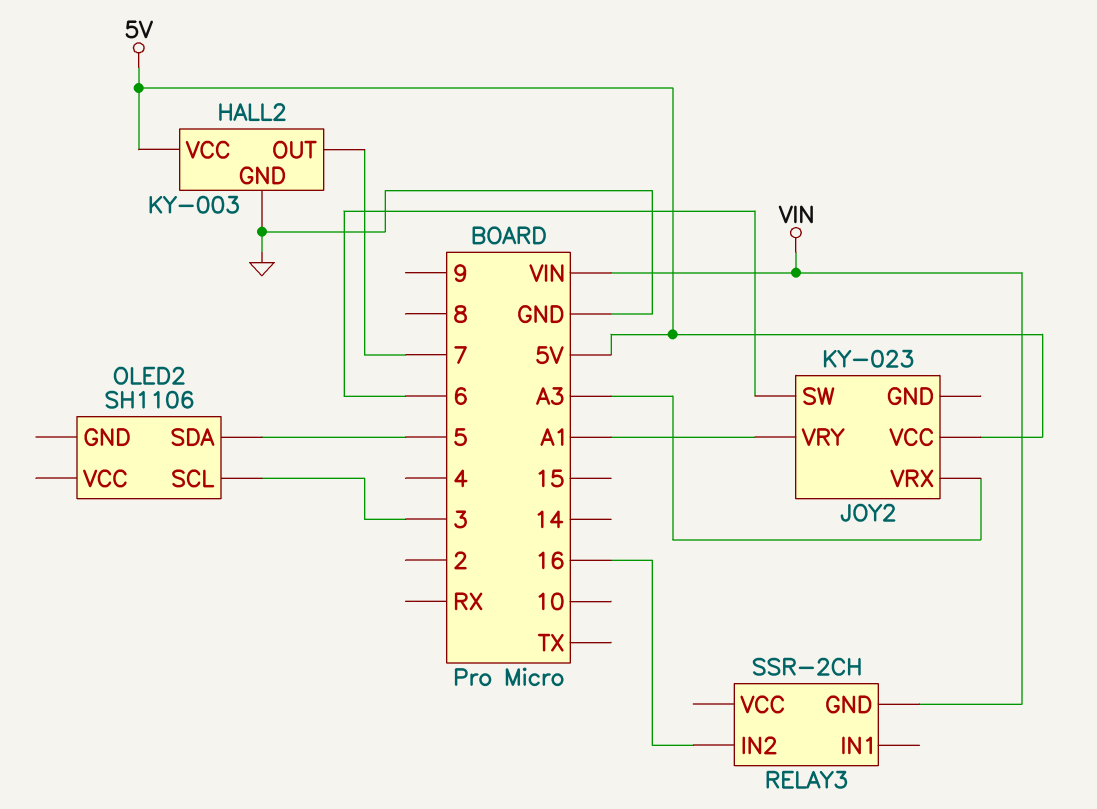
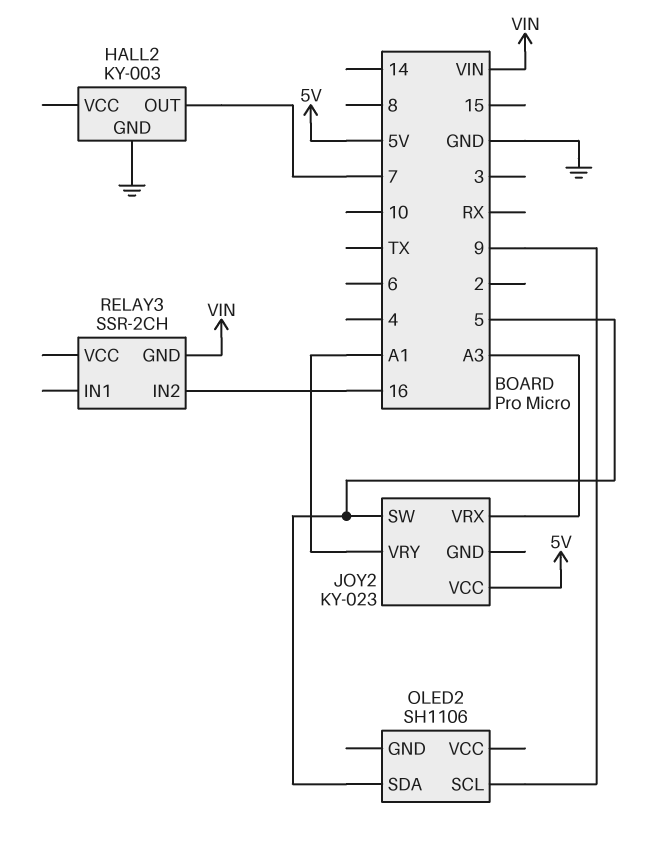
HALL2 pin VCC: 5V -> none
JOY2 pin SW: 6 -> 5
OLED2 pin SCL: 3 -> 9

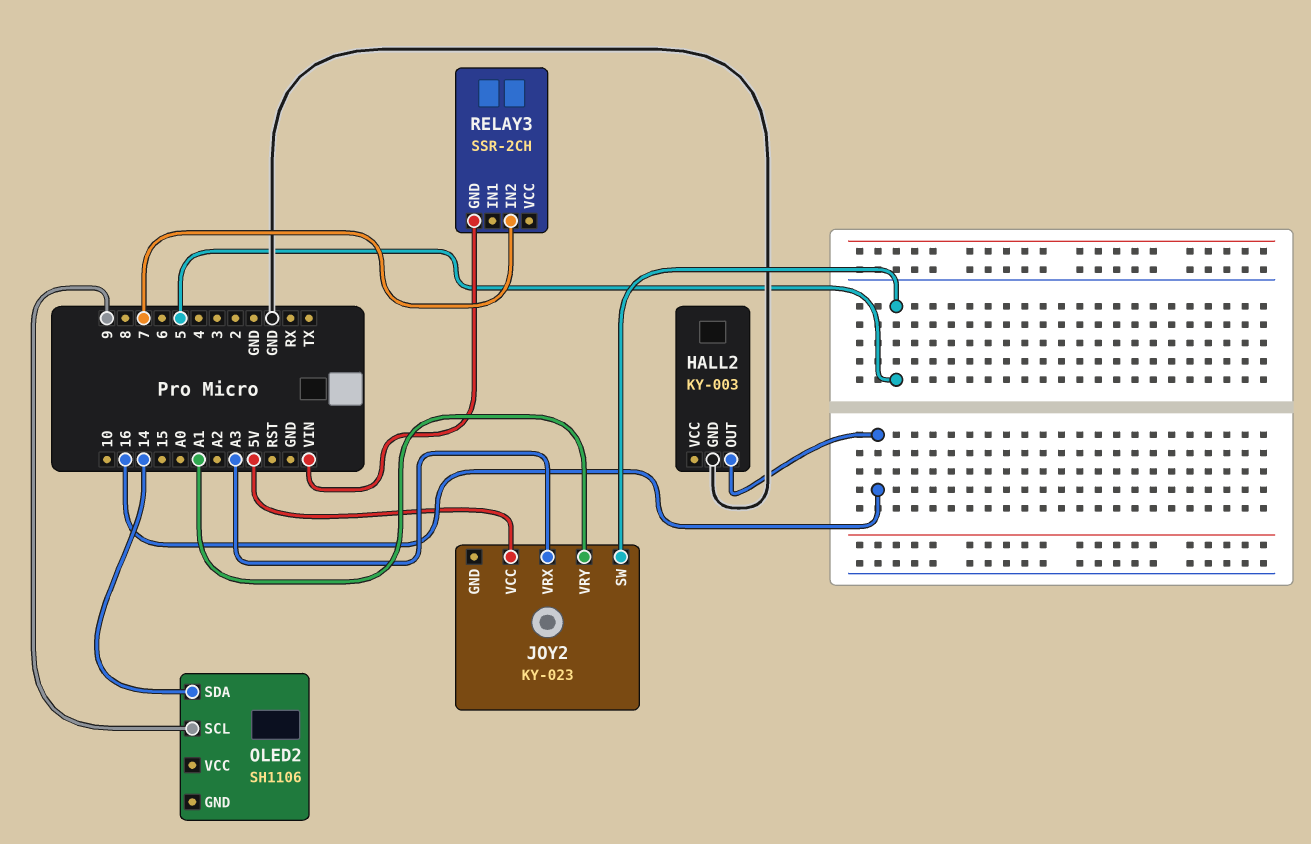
HALL2 pin OUT: 7 -> 16
OLED2 pin SDA: 5 -> 14
RELAY3 pin IN2: 16 -> 7

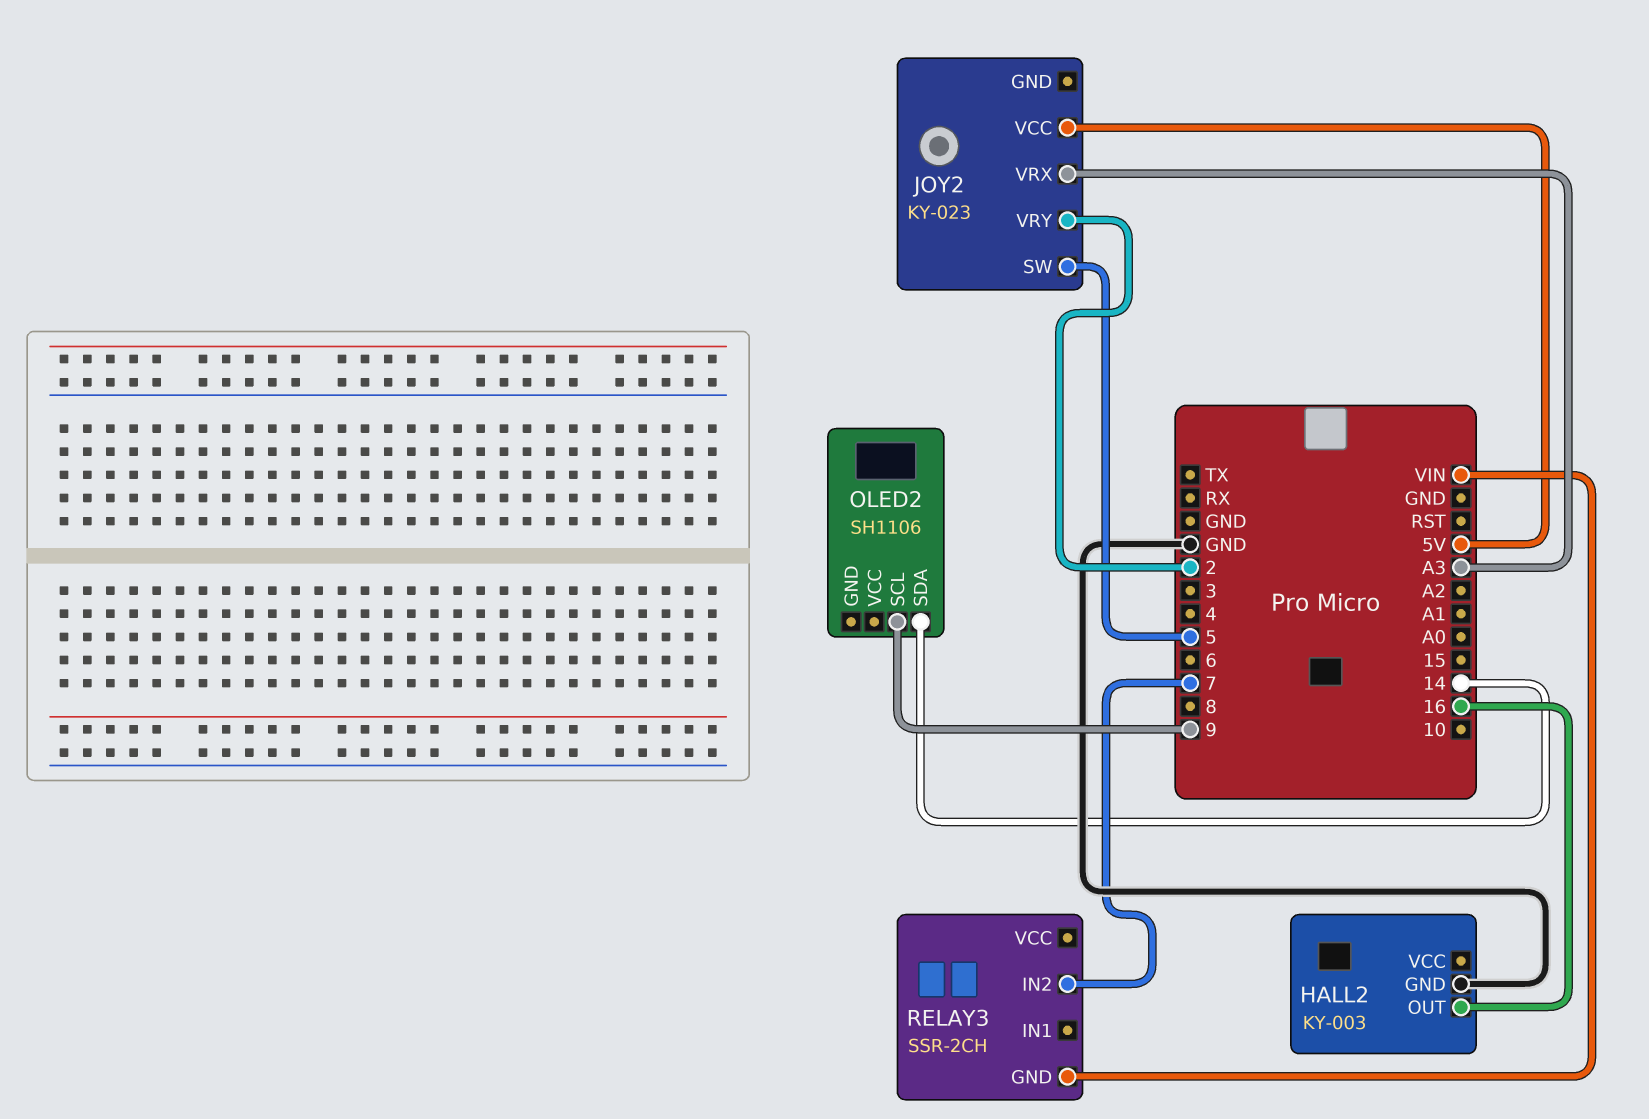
JOY2 pin VRY: A1 -> 2

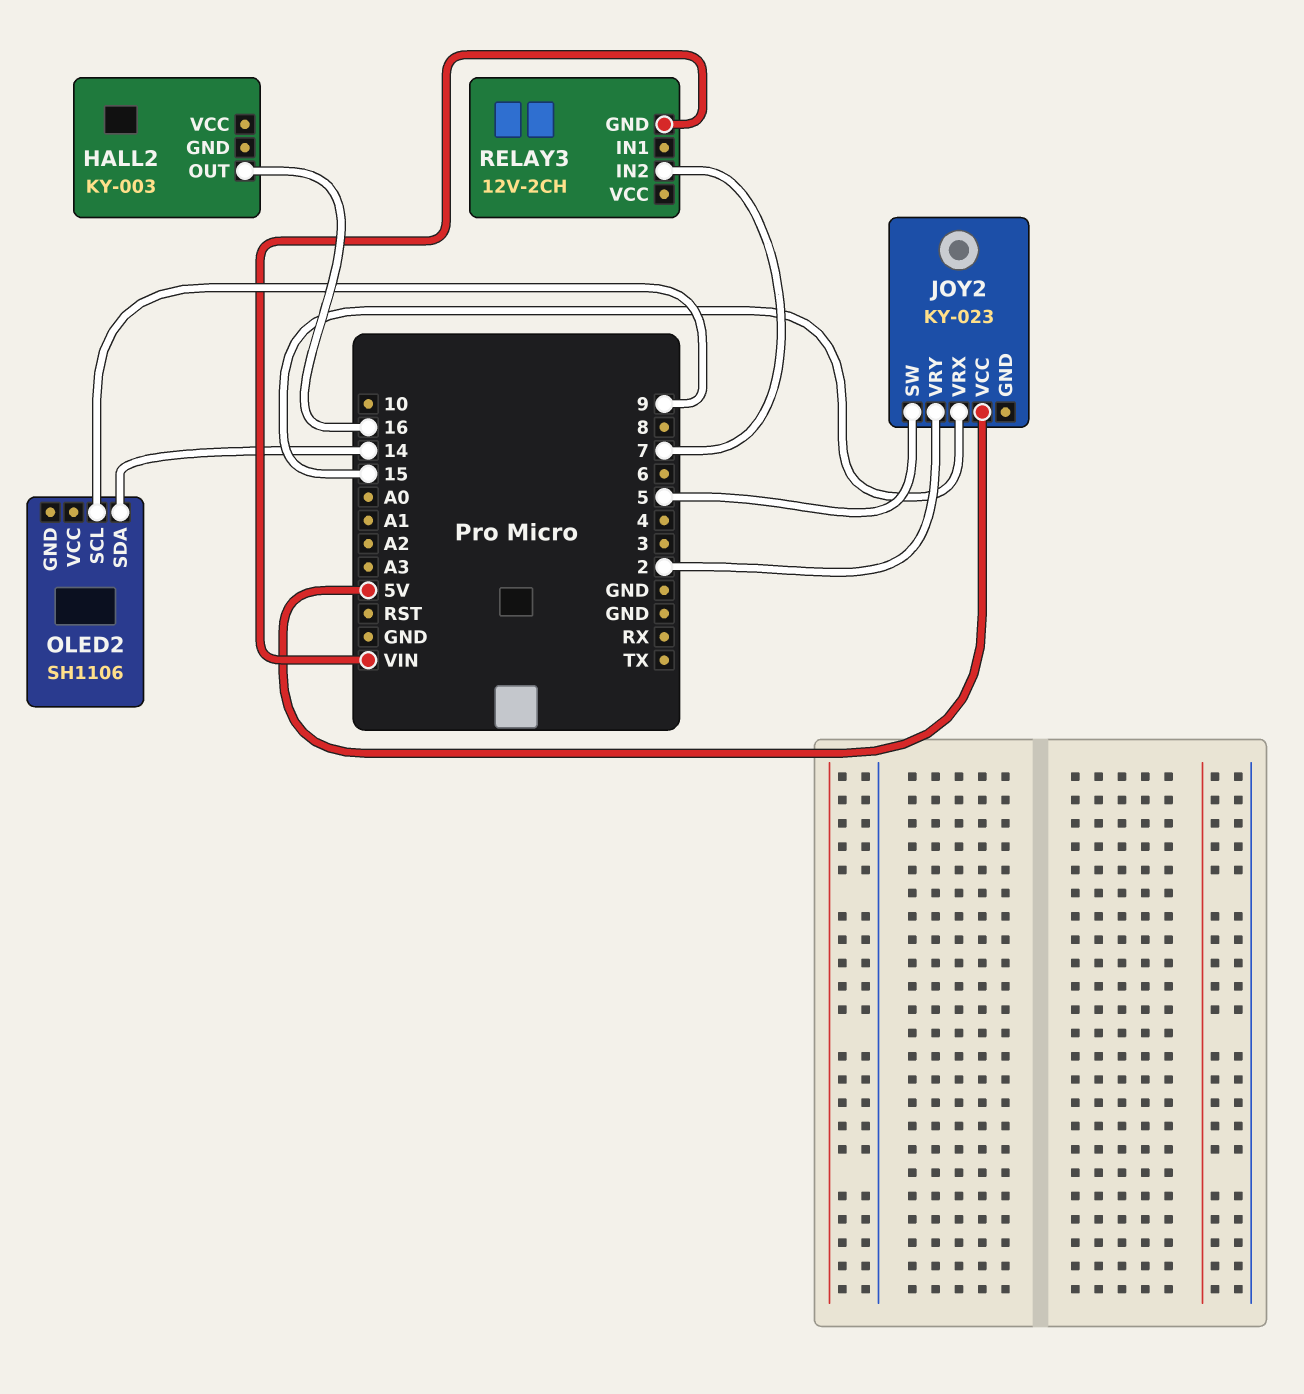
HALL2 pin GND: GND -> none
JOY2 pin VRX: A3 -> 15
RELAY3: SSR-2CH -> 12V-2CH

